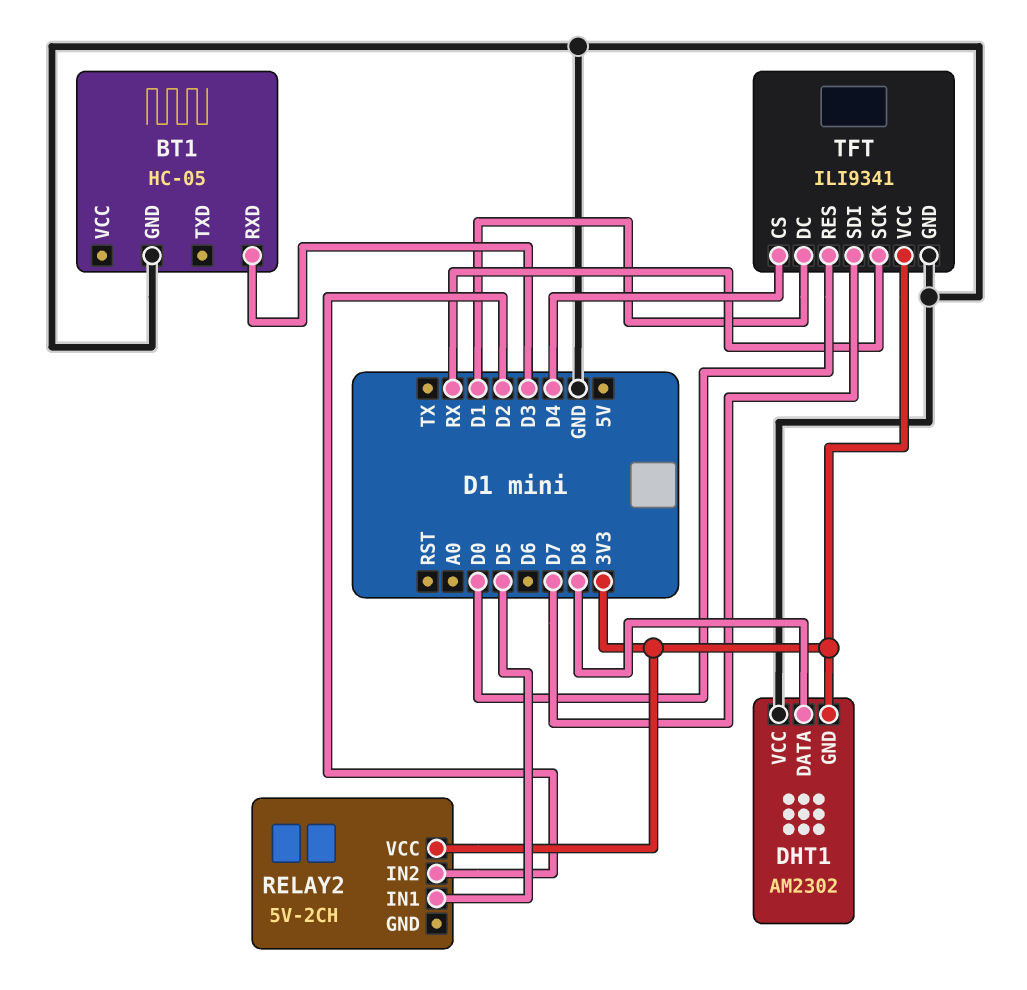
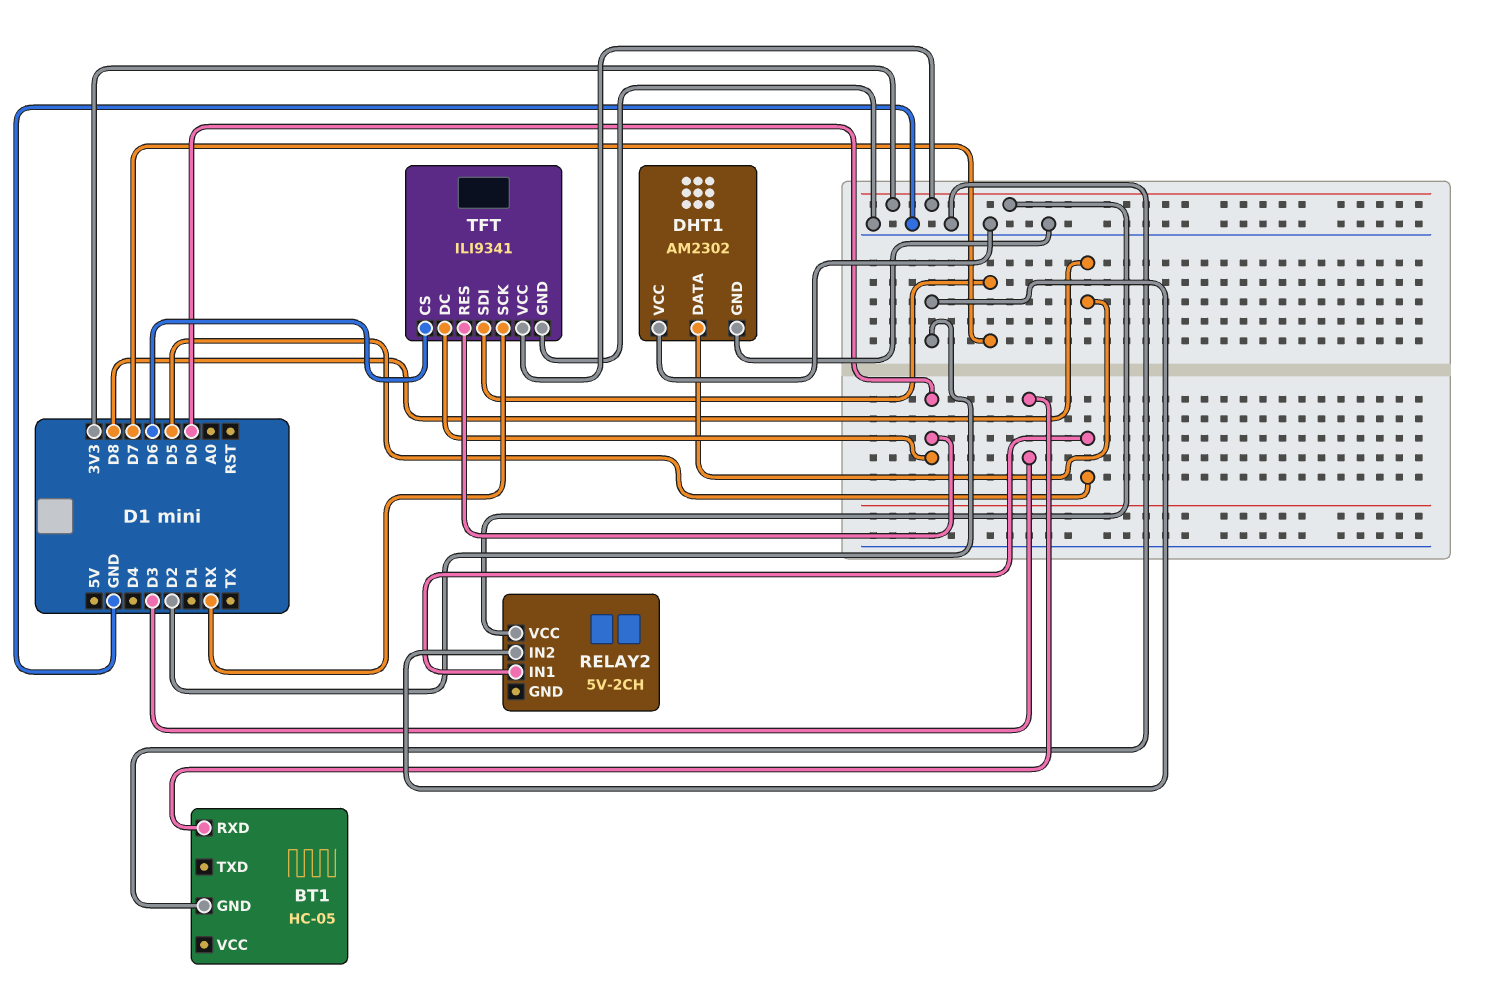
DHT1 pin GND: 3V3 -> GND
TFT pin CS: D4 -> D6
TFT pin DC: D1 -> D0

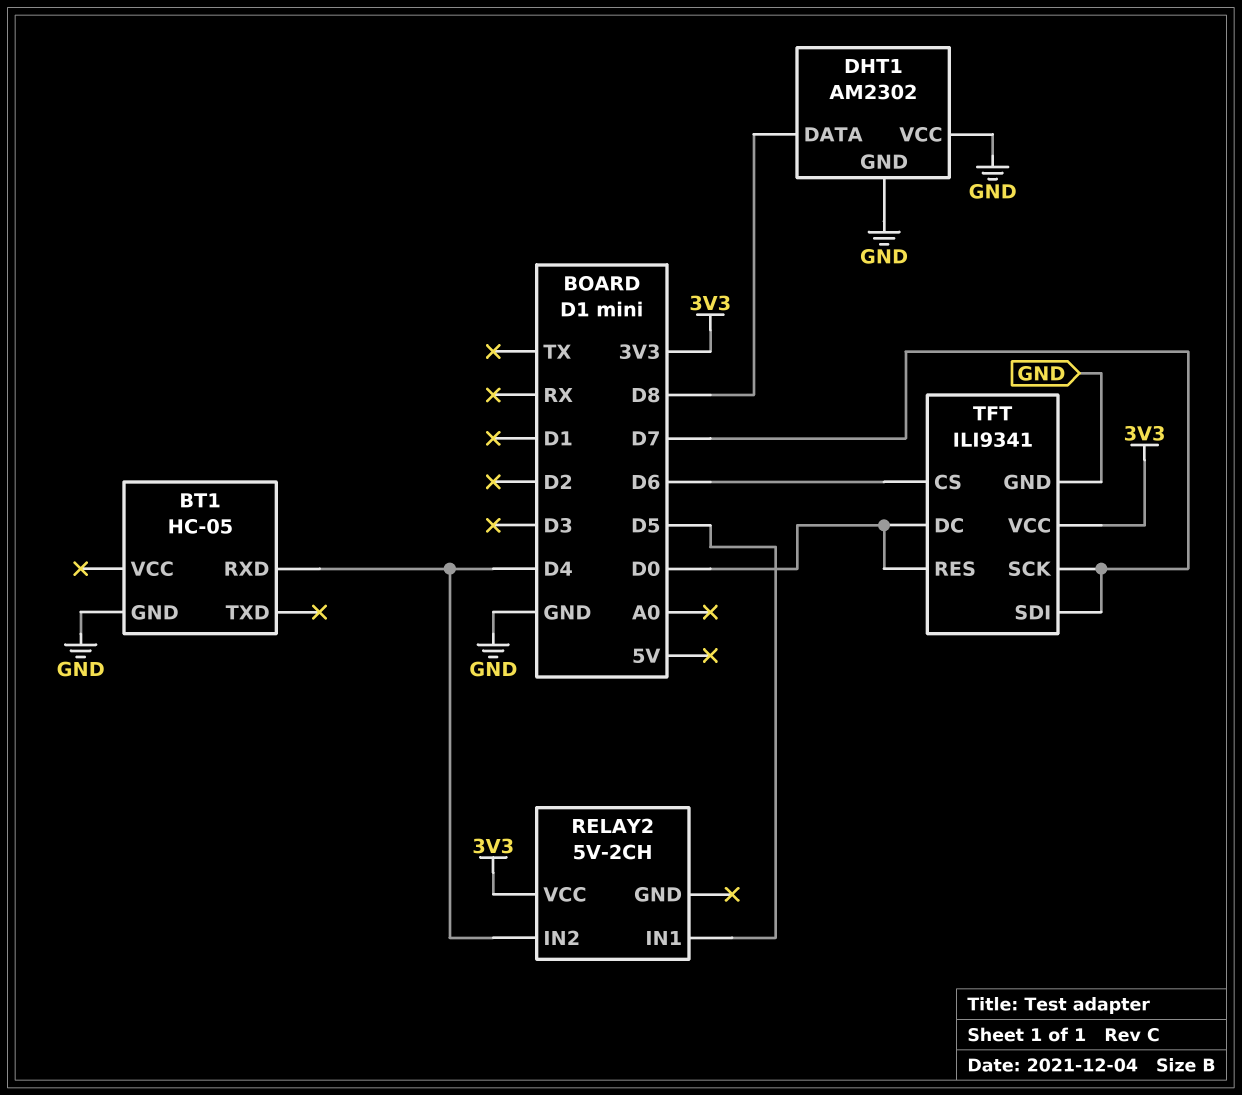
BT1 pin RXD: D3 -> D4
RELAY2 pin IN2: D2 -> D4
TFT pin SCK: RX -> D7

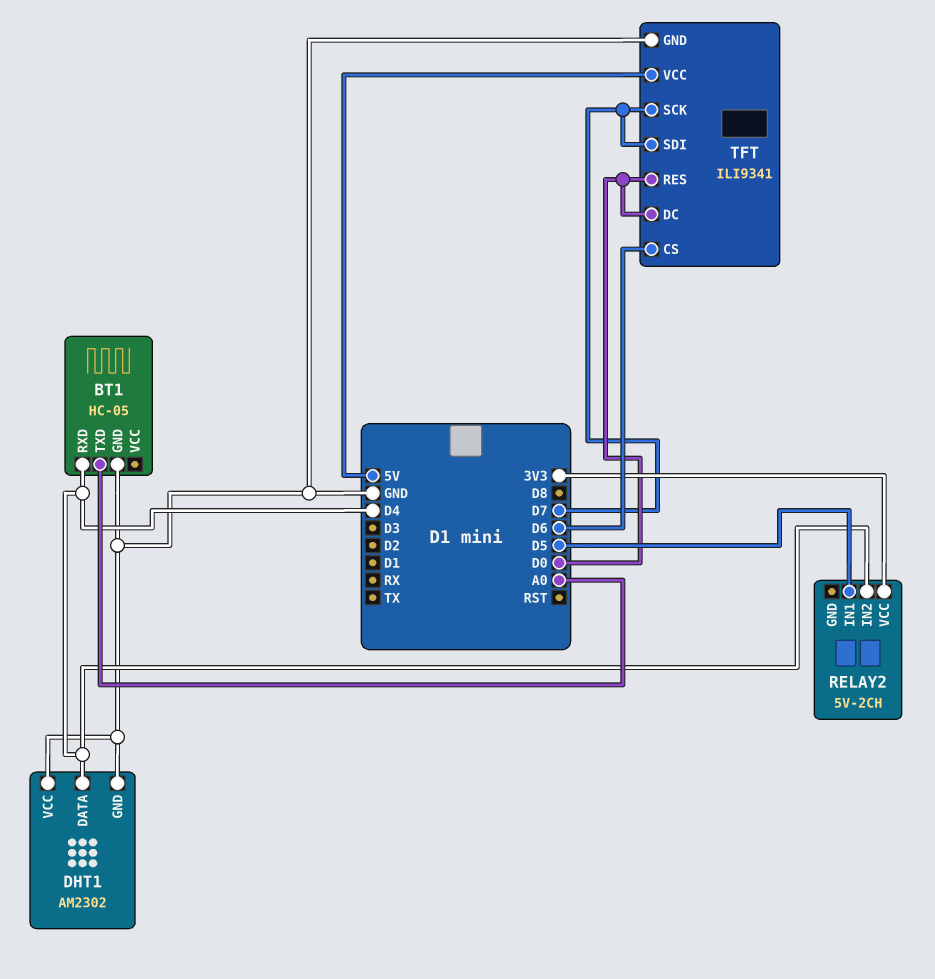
BT1 pin TXD: none -> A0
DHT1 pin DATA: D8 -> D4
TFT pin VCC: 3V3 -> 5V

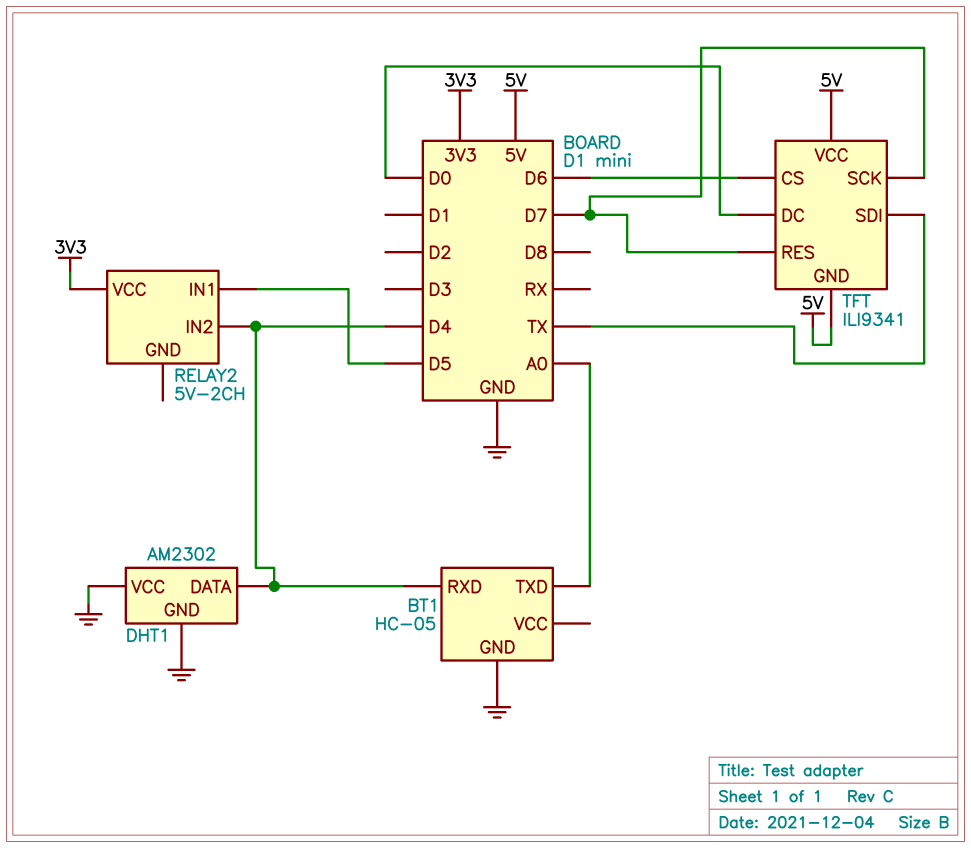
TFT pin GND: GND -> 5V
TFT pin RES: D0 -> D7
TFT pin SDI: D7 -> TX

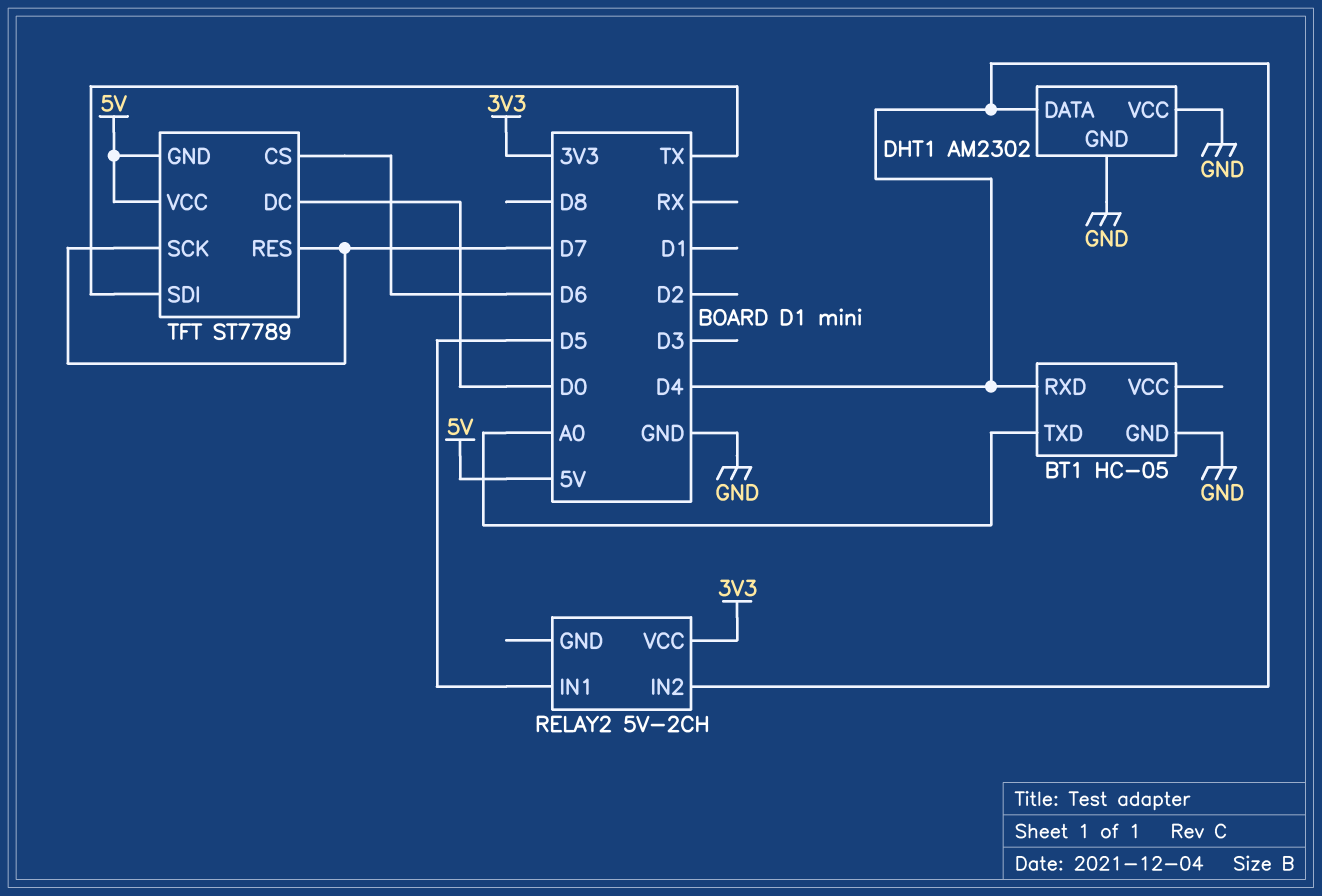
TFT: ILI9341 -> ST7789

